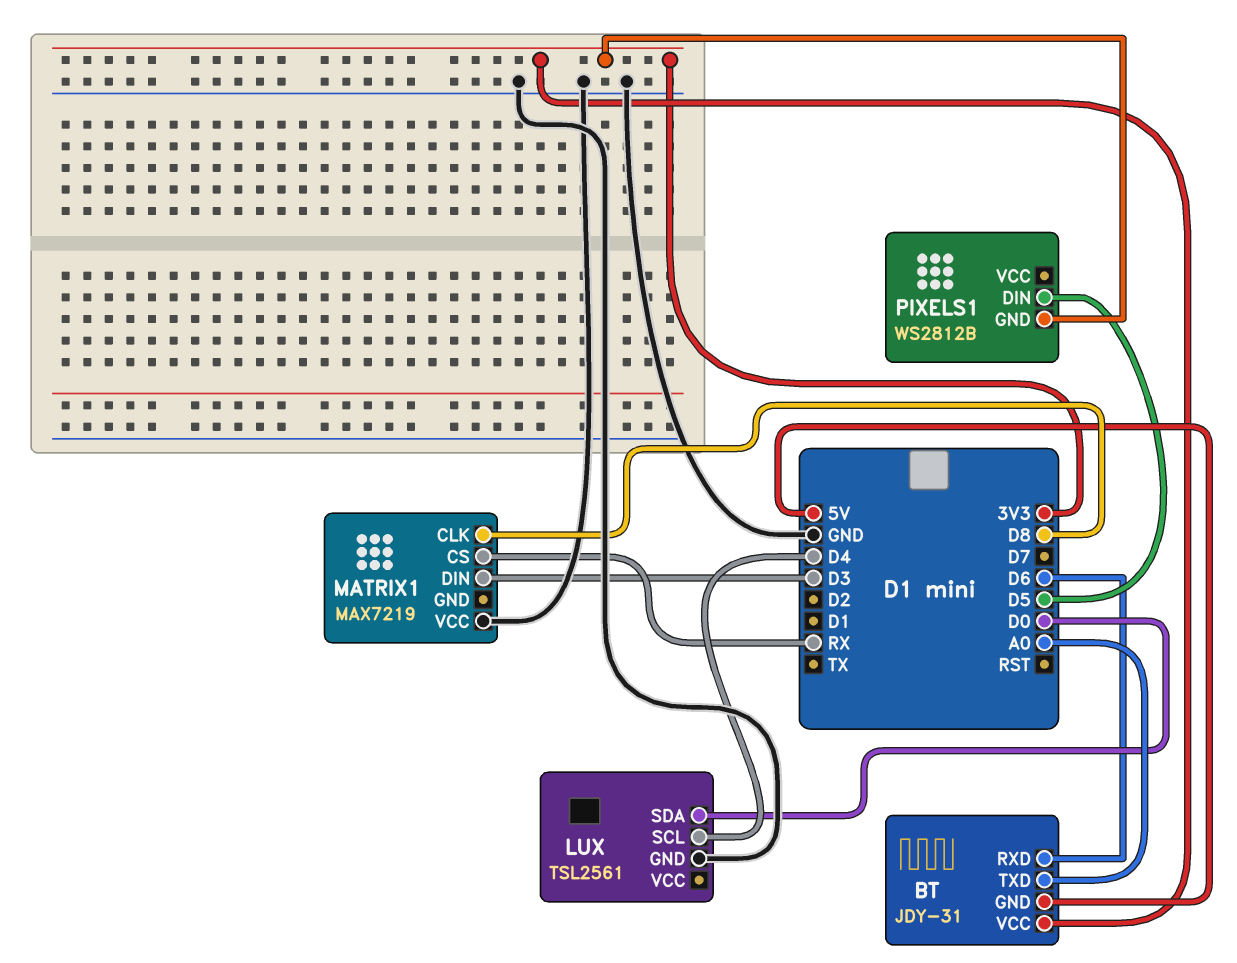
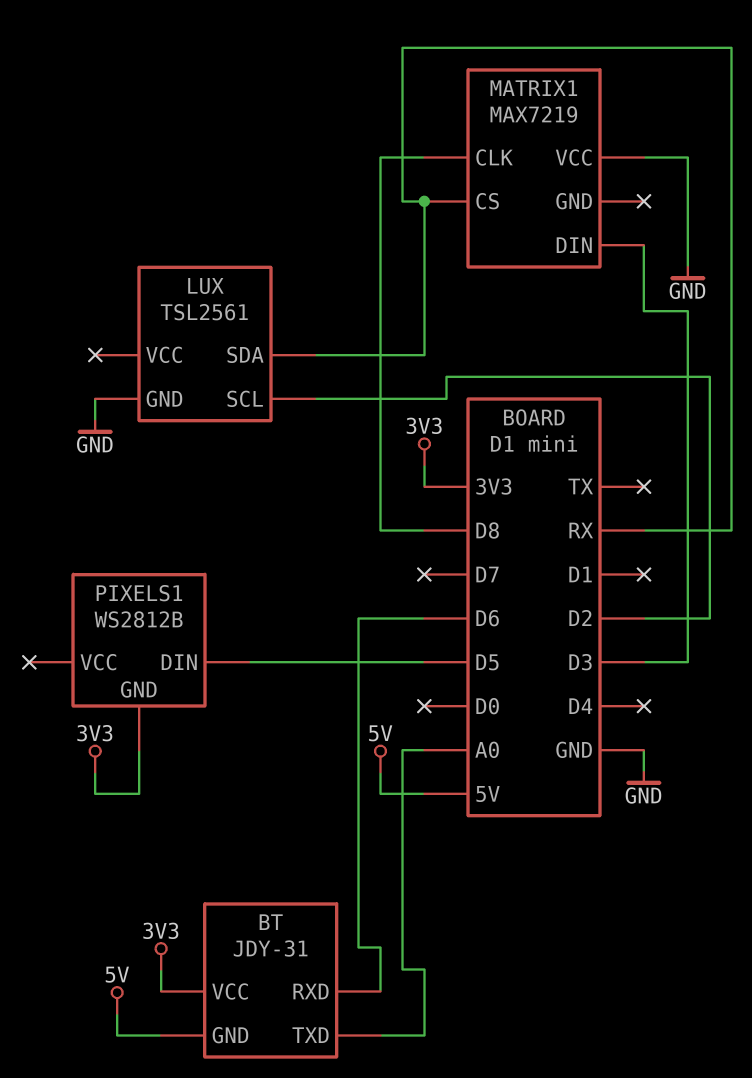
LUX pin SCL: D4 -> D2
LUX pin SDA: D0 -> RX

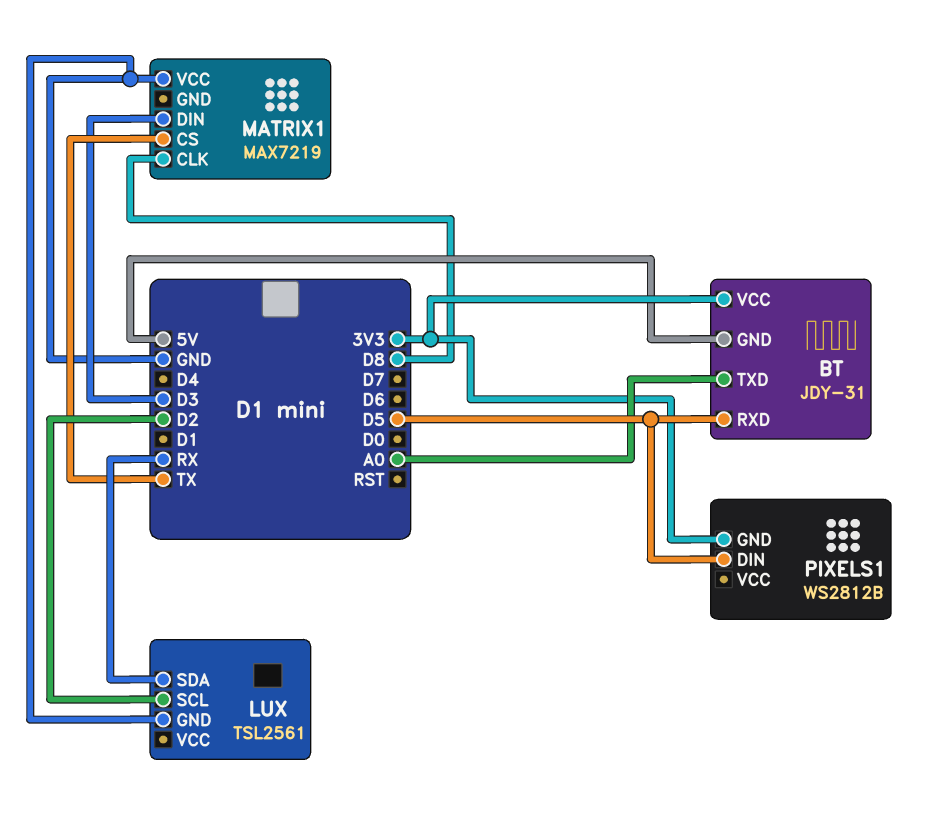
BT pin RXD: D6 -> D5
MATRIX1 pin CS: RX -> TX

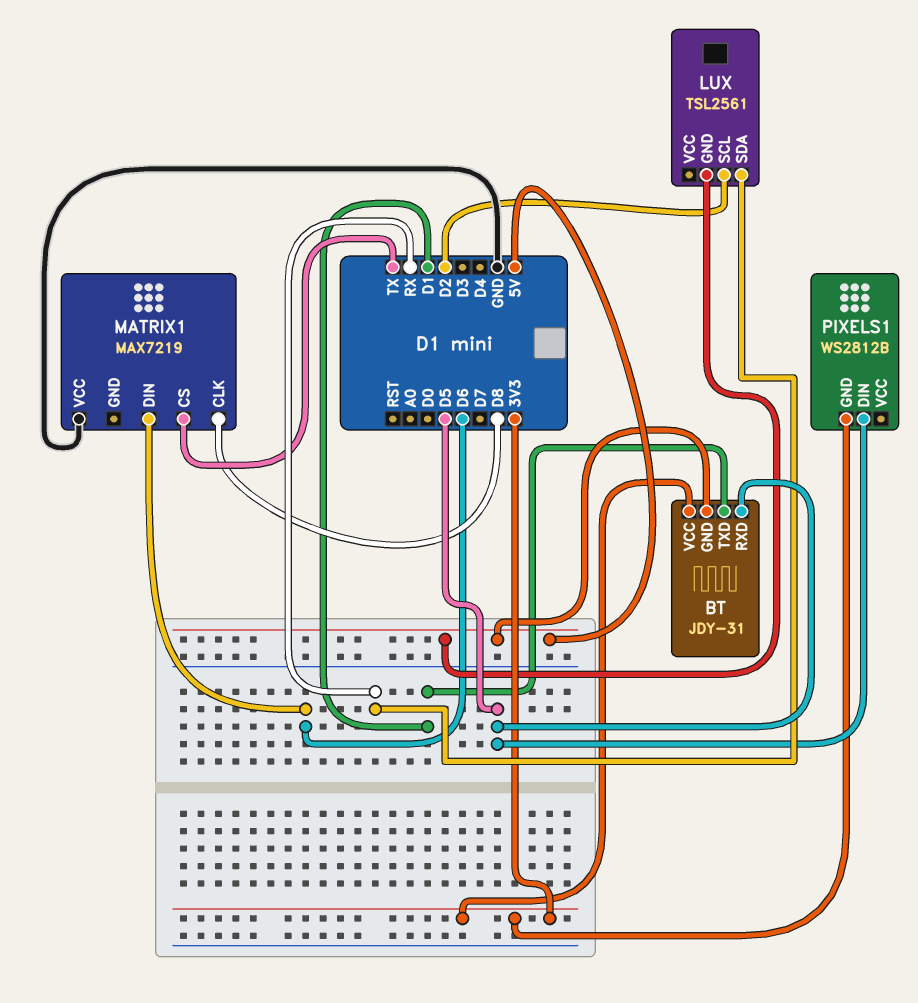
BT pin TXD: A0 -> D1
LUX pin GND: GND -> 5V
MATRIX1 pin DIN: D3 -> D6

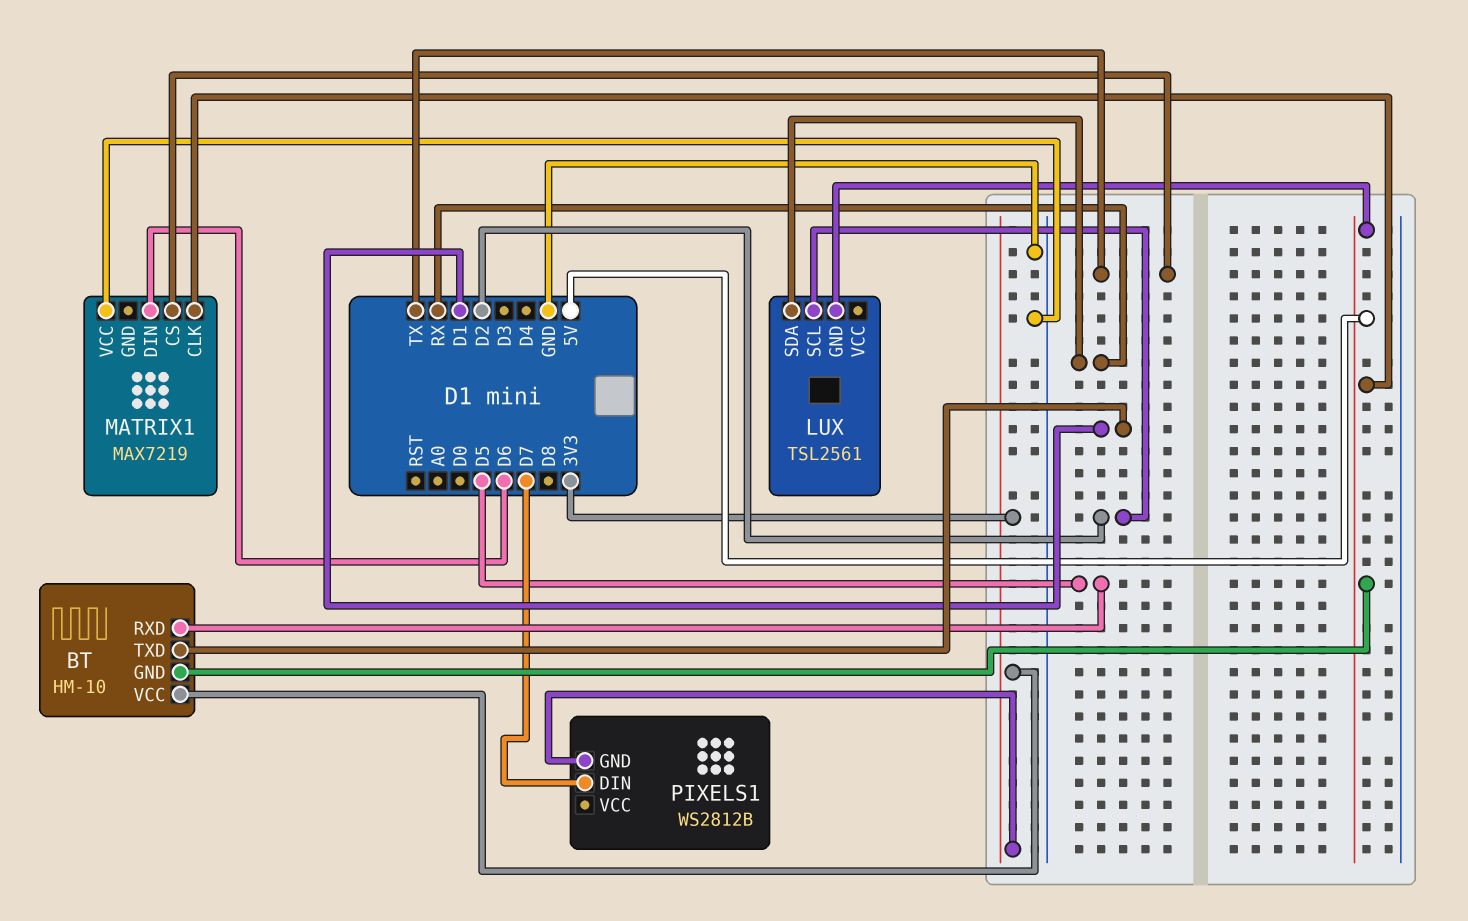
BT: JDY-31 -> HM-10
MATRIX1 pin CLK: D8 -> 5V
PIXELS1 pin DIN: D5 -> D7

